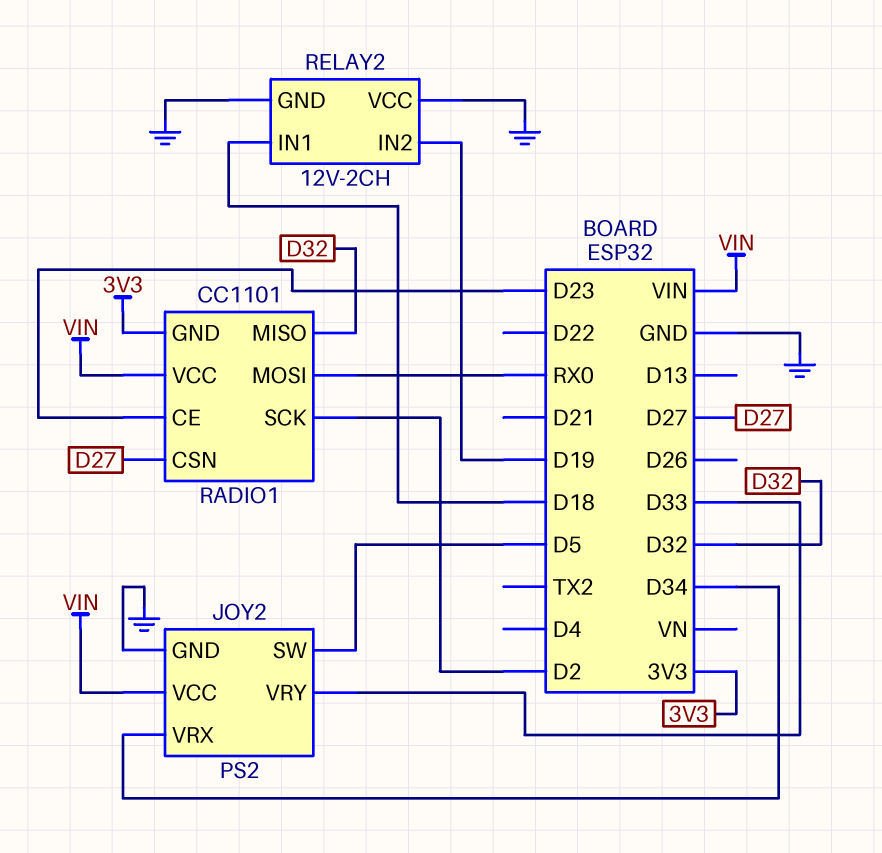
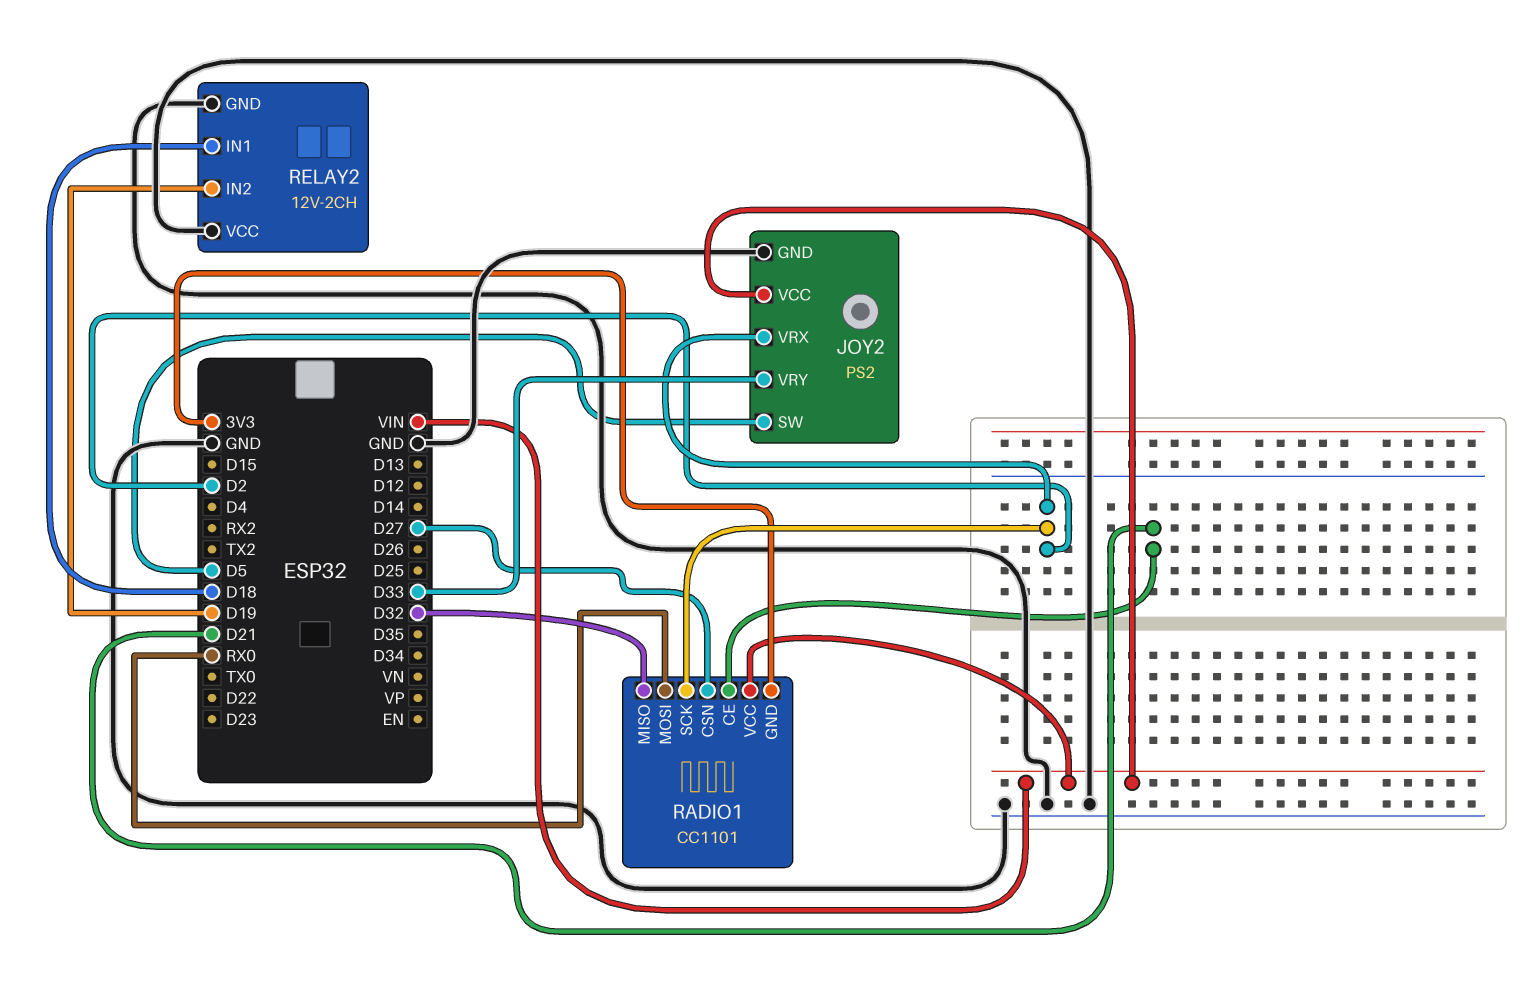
JOY2 pin VRX: D34 -> D2
RADIO1 pin CE: D23 -> D21

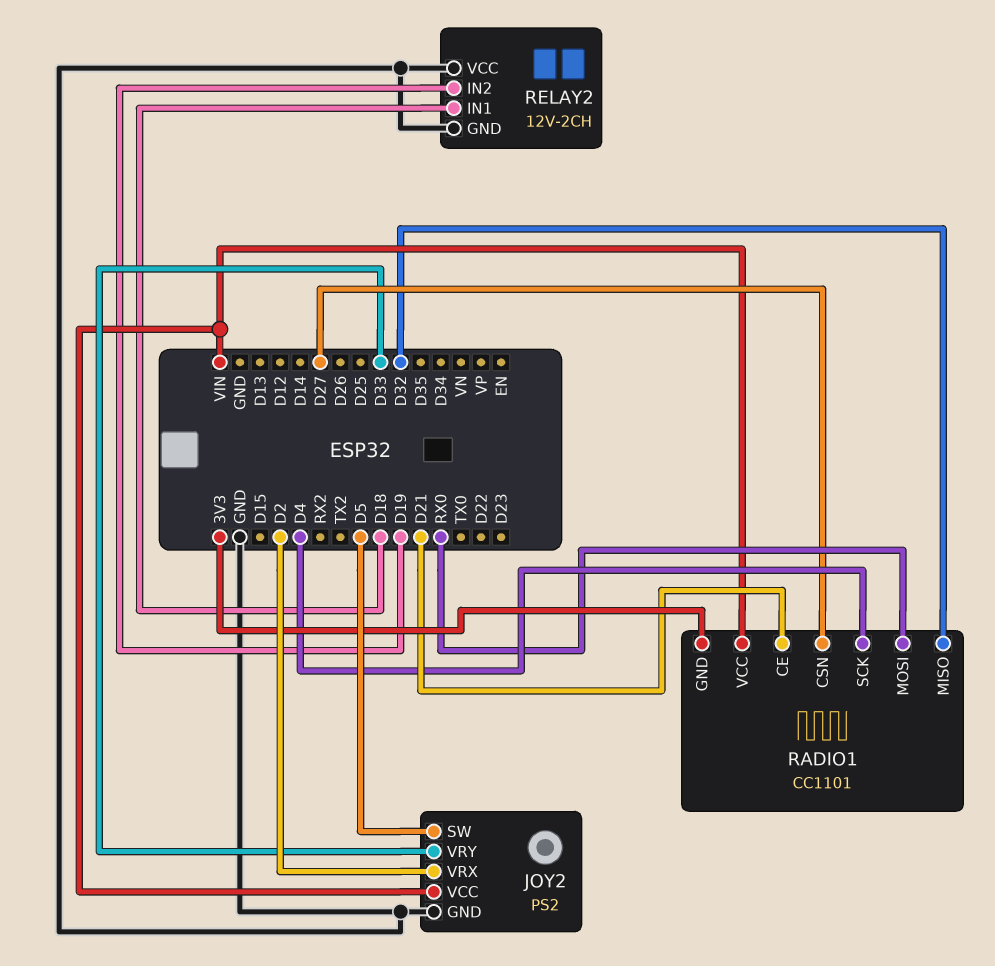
RADIO1 pin SCK: D2 -> D4

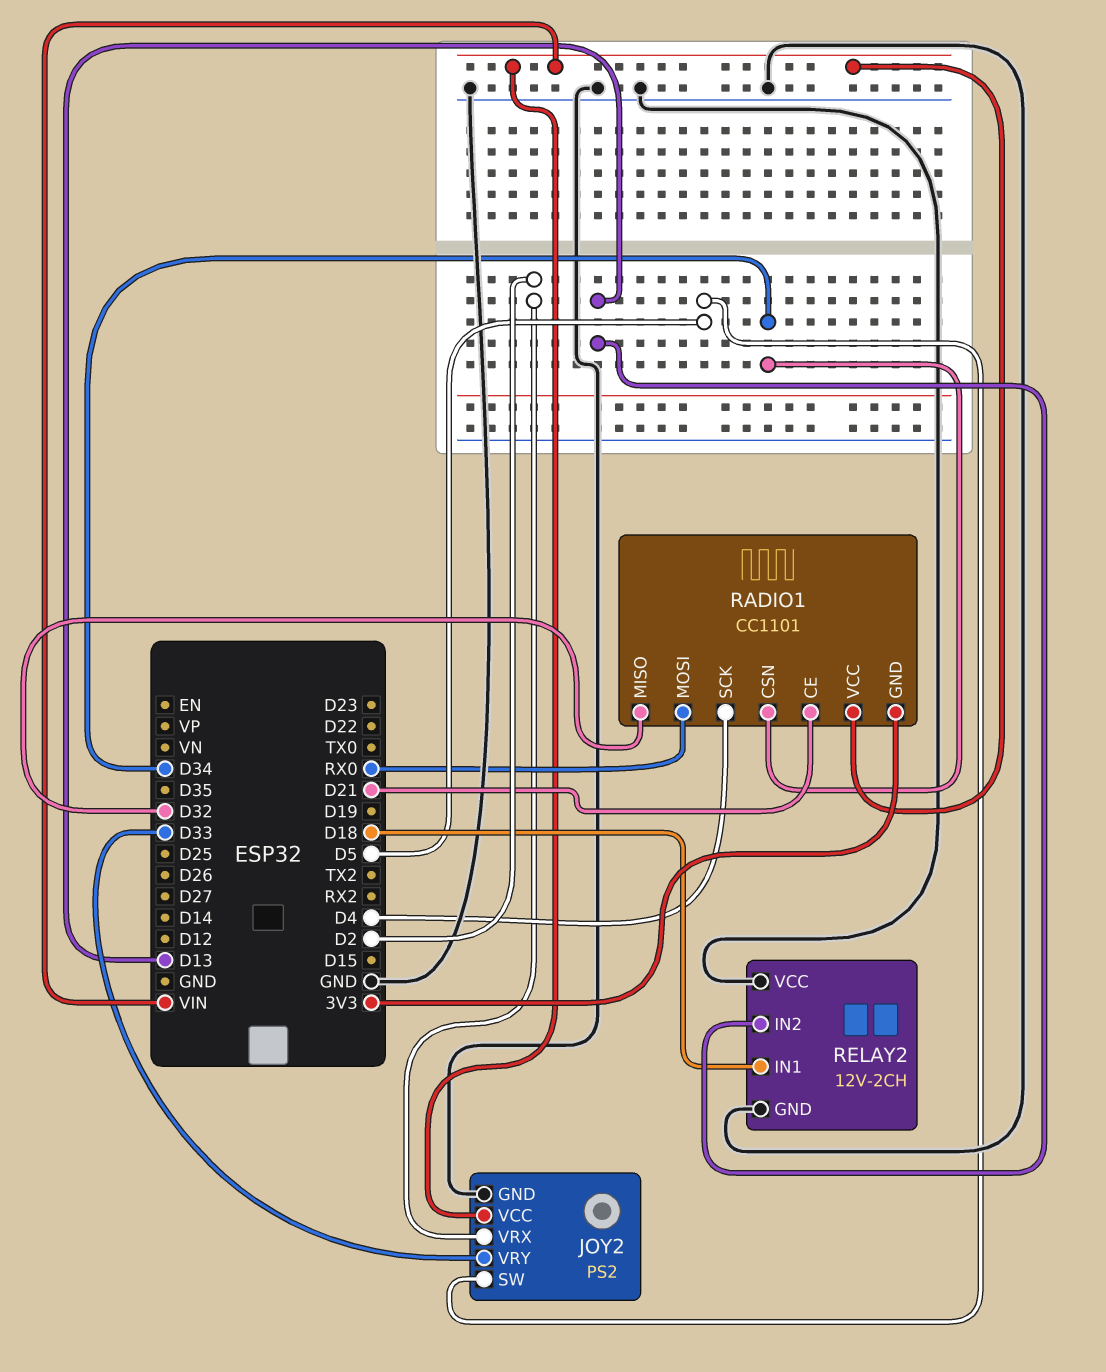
RADIO1 pin CSN: D27 -> D34
RELAY2 pin IN2: D19 -> D13

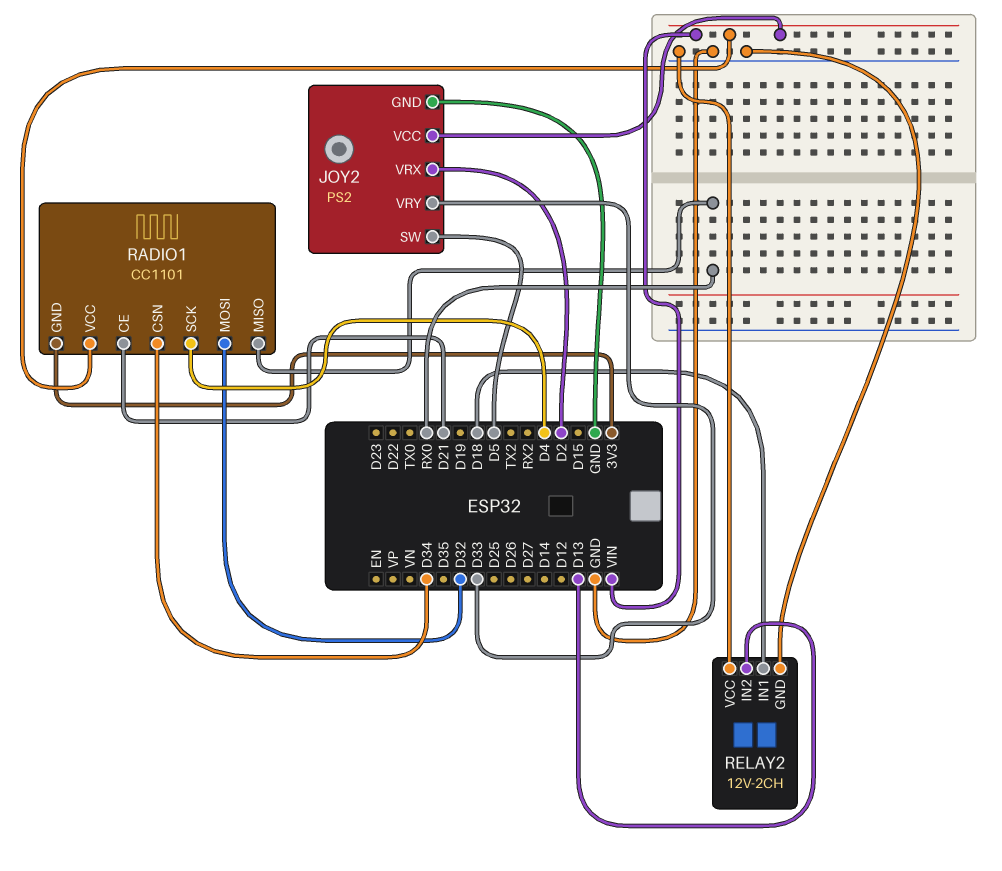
RADIO1 pin MISO: D32 -> RX0
RADIO1 pin MOSI: RX0 -> D32

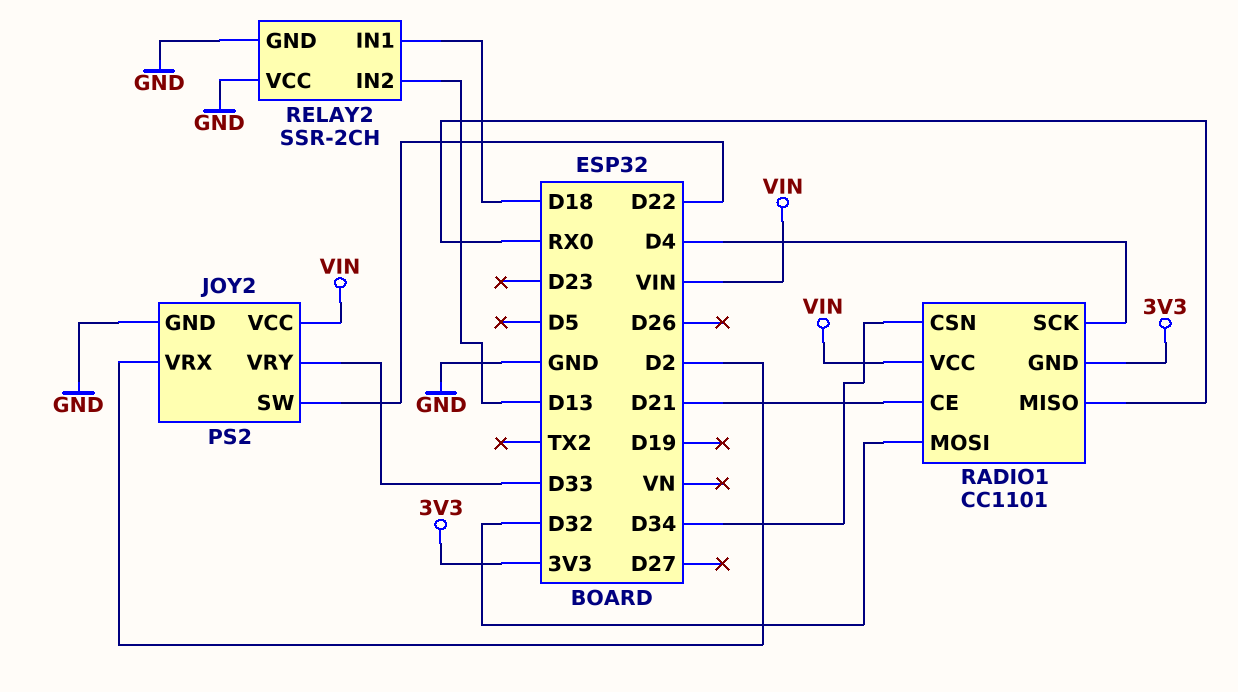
JOY2 pin SW: D5 -> D22
RELAY2: 12V-2CH -> SSR-2CH

